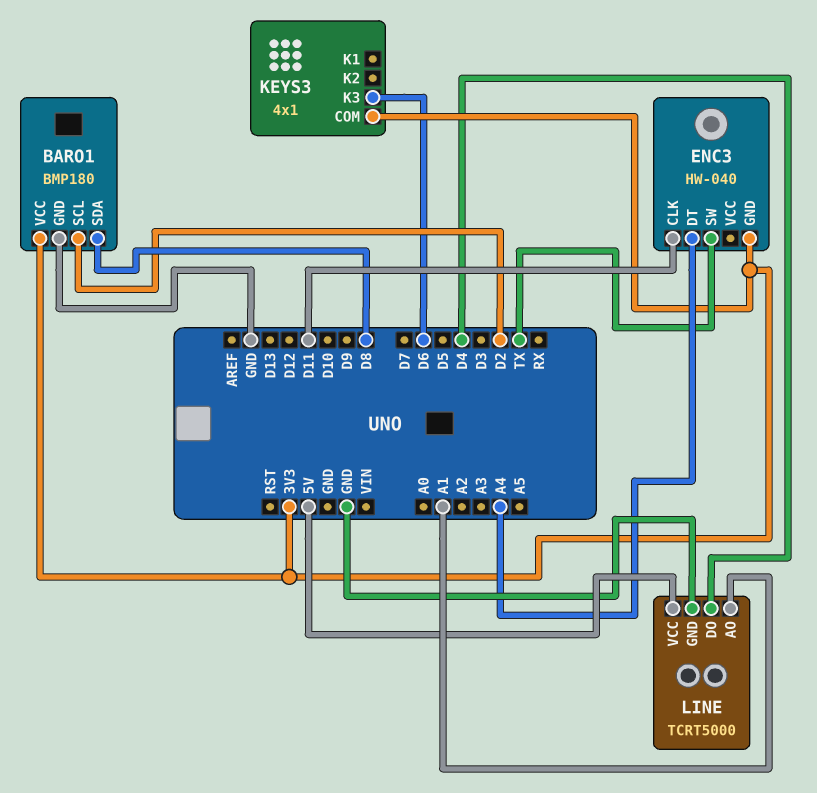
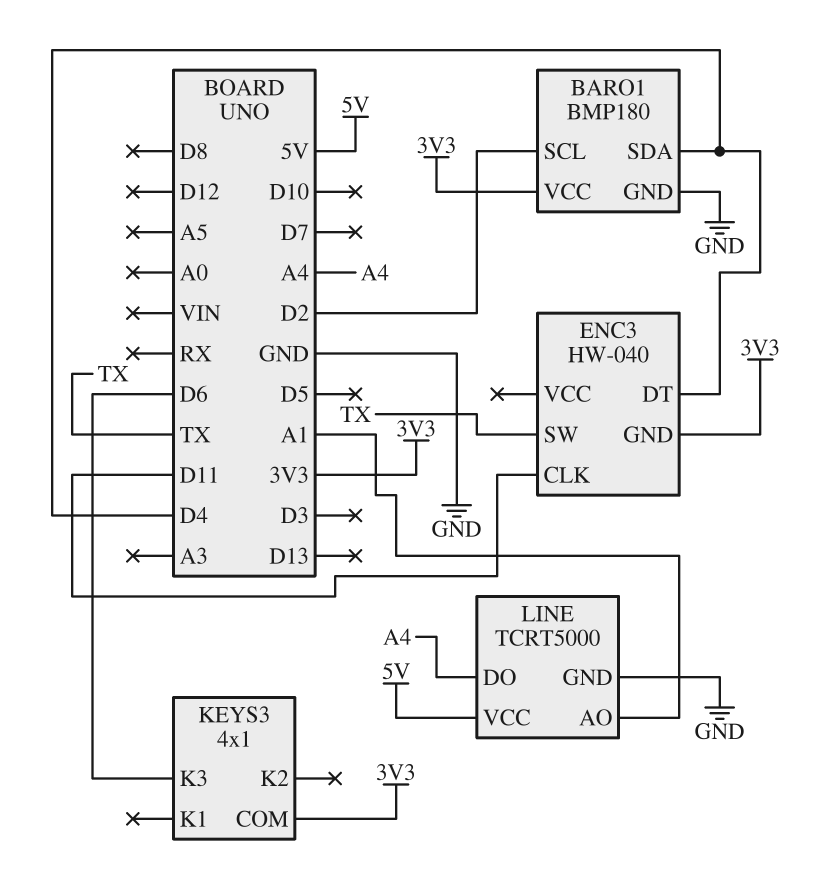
BARO1 pin SDA: D8 -> D4
ENC3 pin DT: A4 -> D4
LINE pin DO: D4 -> A4

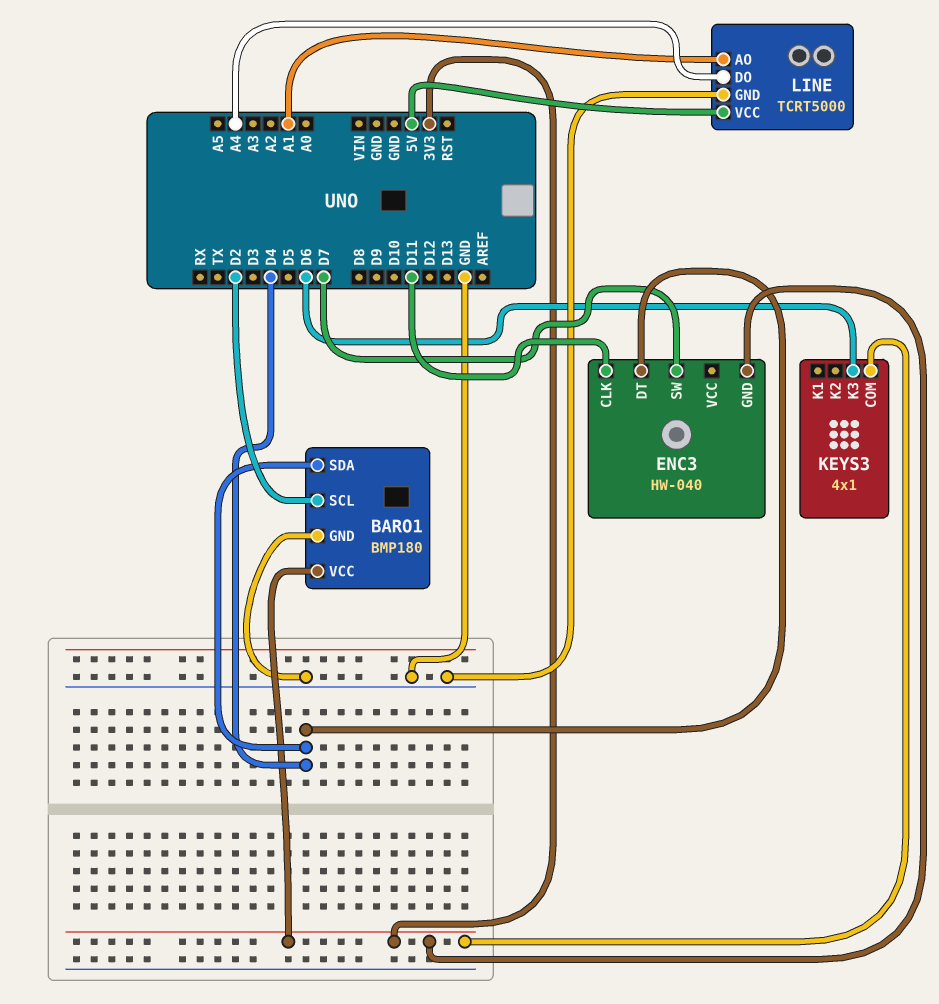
ENC3 pin SW: TX -> D7

